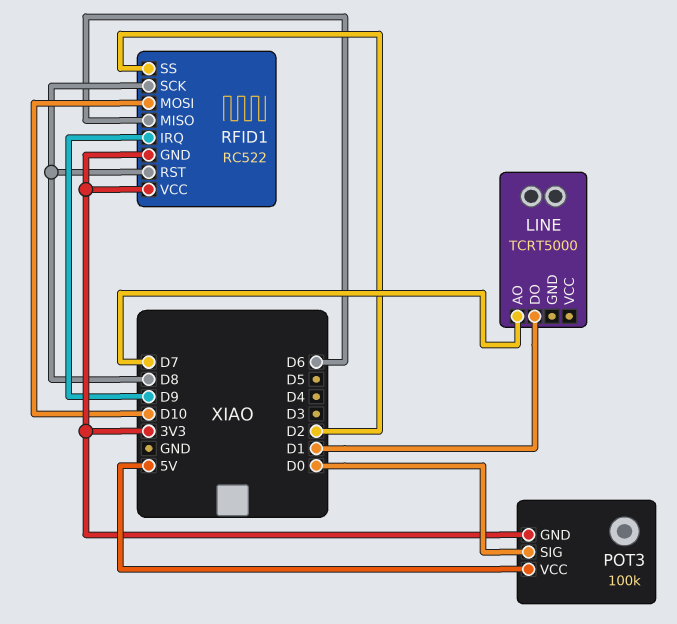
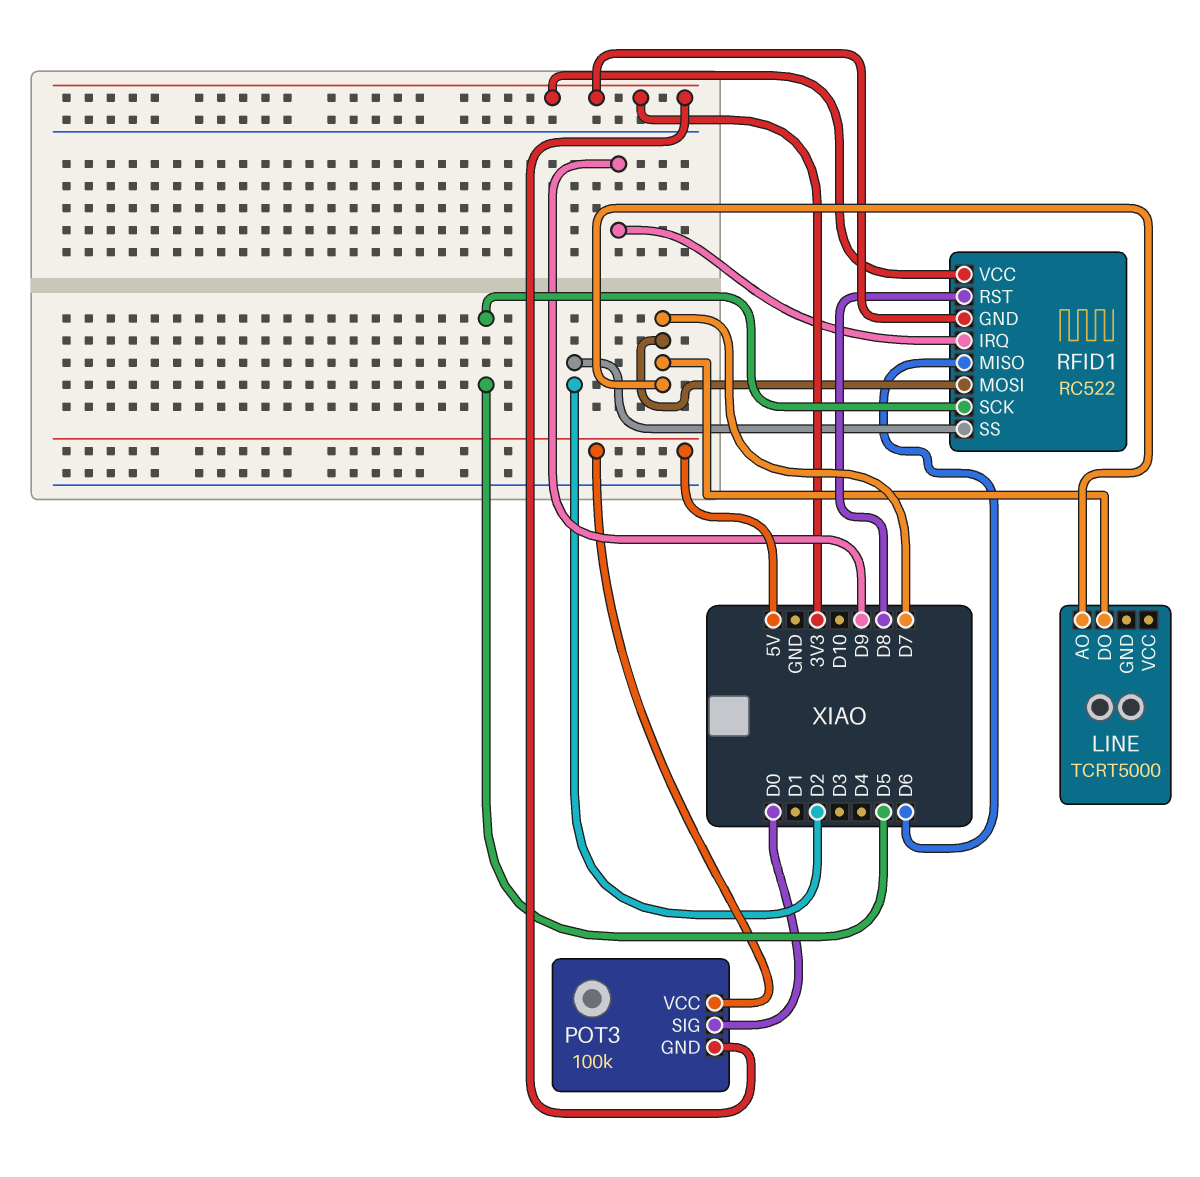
LINE pin DO: D1 -> D7
RFID1 pin MOSI: D10 -> D7
RFID1 pin SCK: D8 -> D5

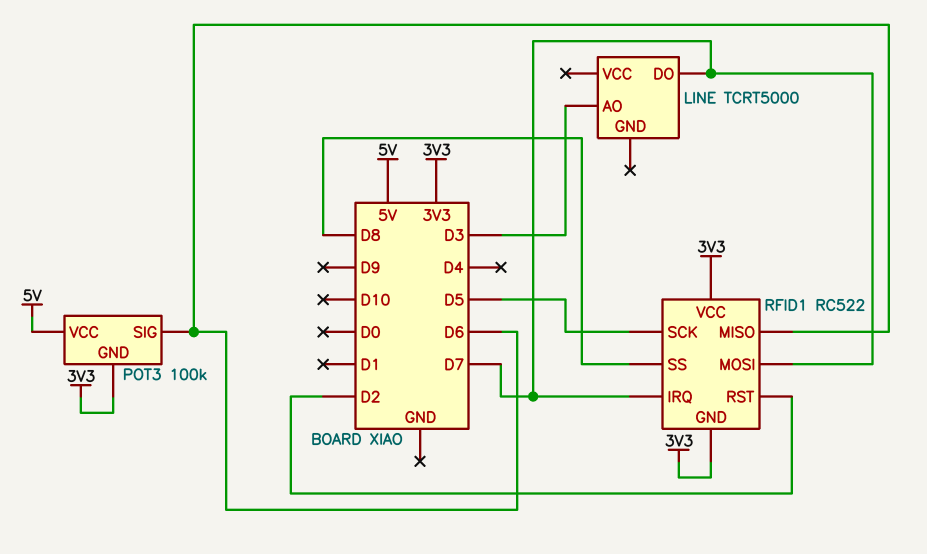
LINE pin AO: D7 -> D3
POT3 pin SIG: D0 -> D6
RFID1 pin IRQ: D9 -> D7
RFID1 pin RST: D8 -> D2
RFID1 pin SS: D2 -> D8

